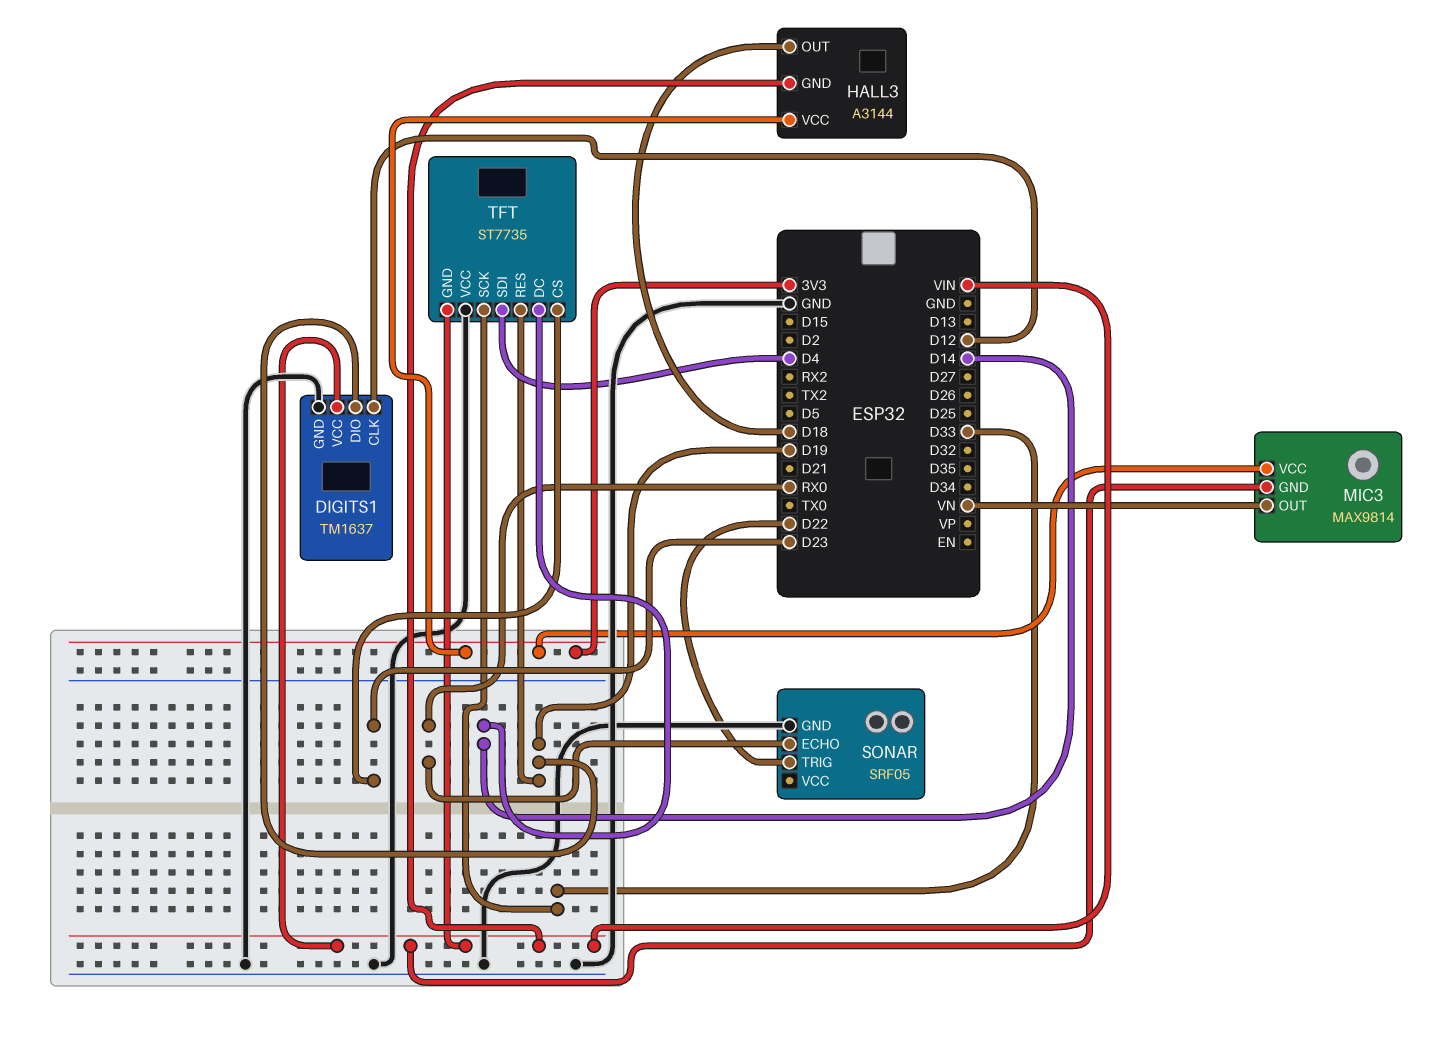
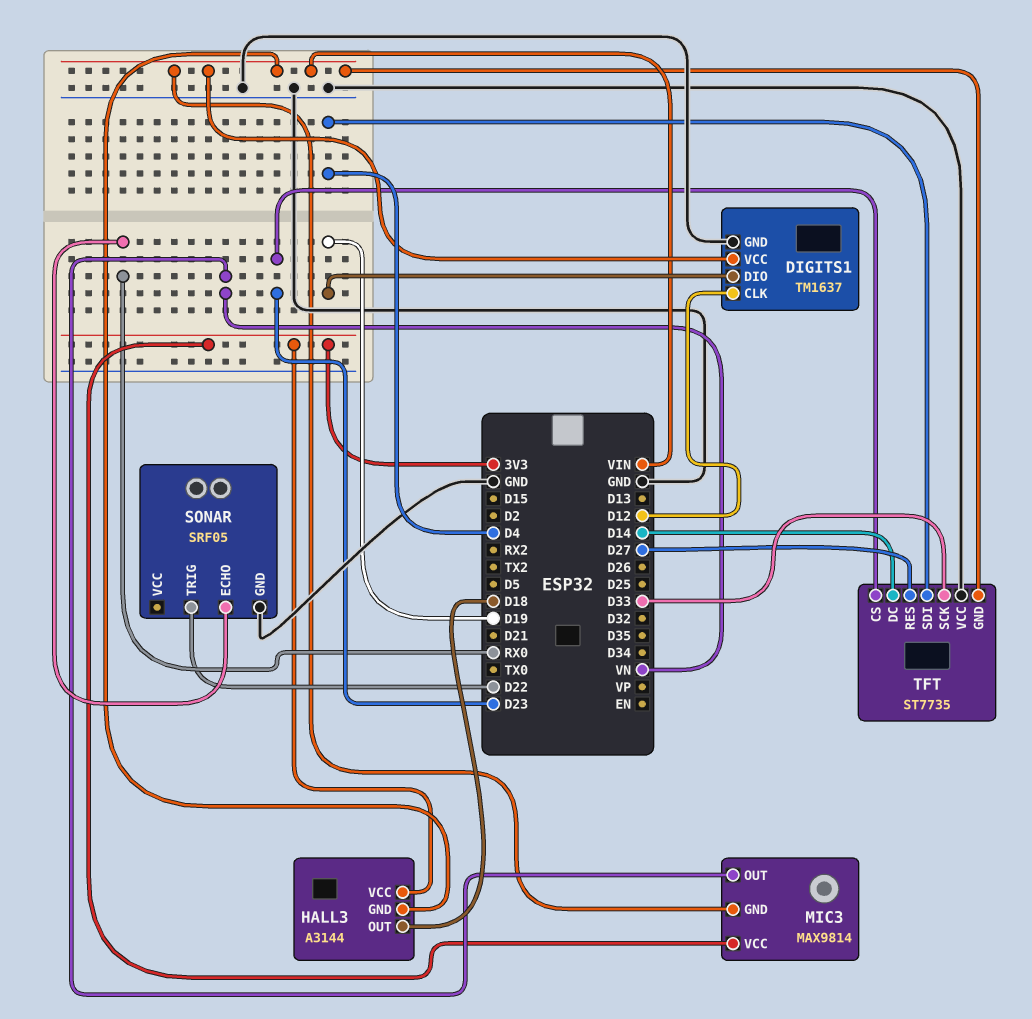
TFT pin RES: D19 -> D27

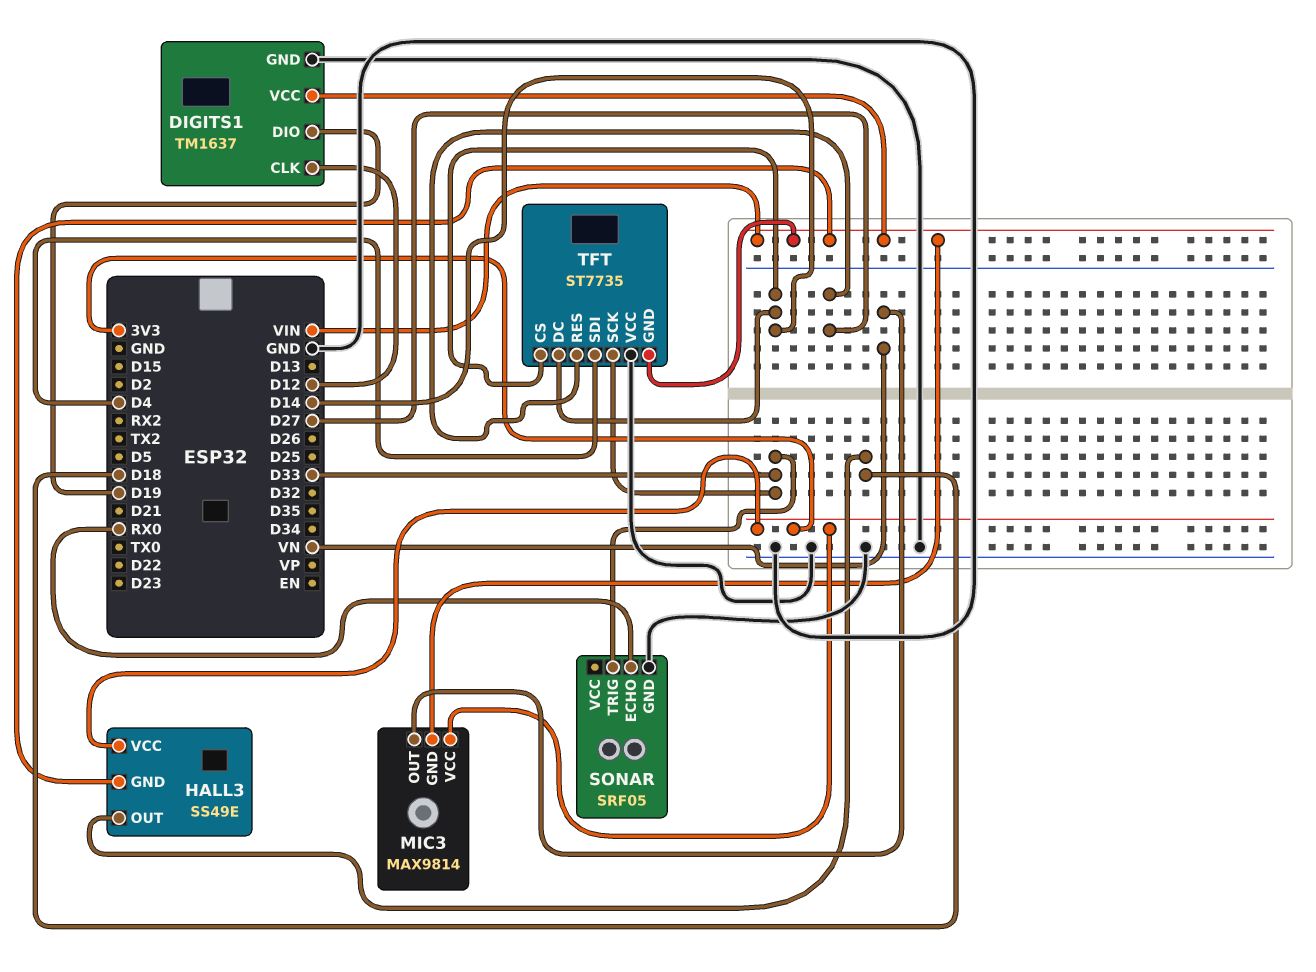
HALL3: A3144 -> SS49E
SONAR pin TRIG: D22 -> D33
TFT pin CS: D23 -> D14

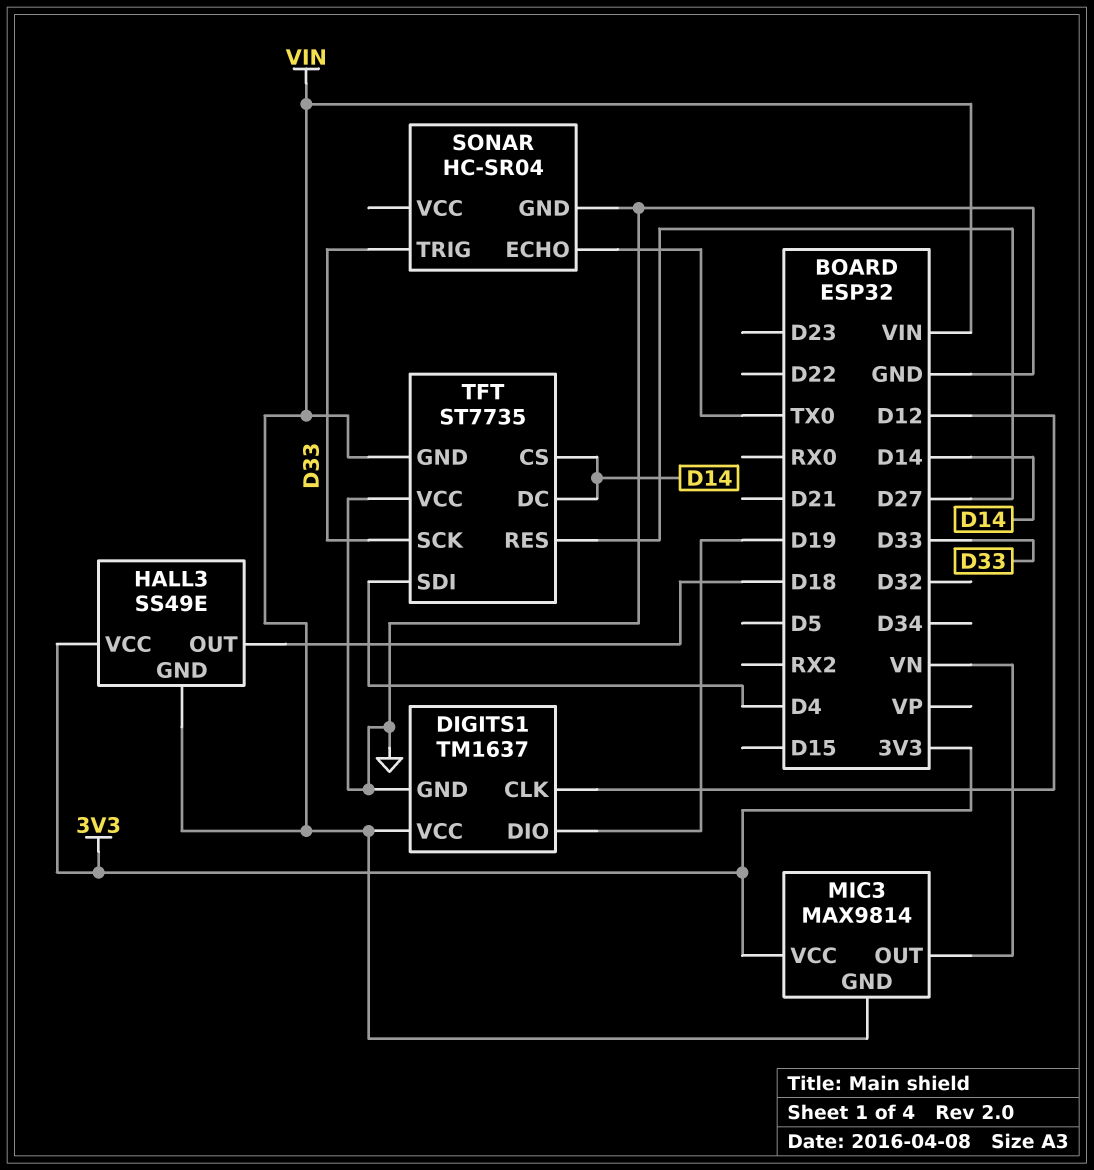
SONAR: SRF05 -> HC-SR04
SONAR pin ECHO: RX0 -> TX0

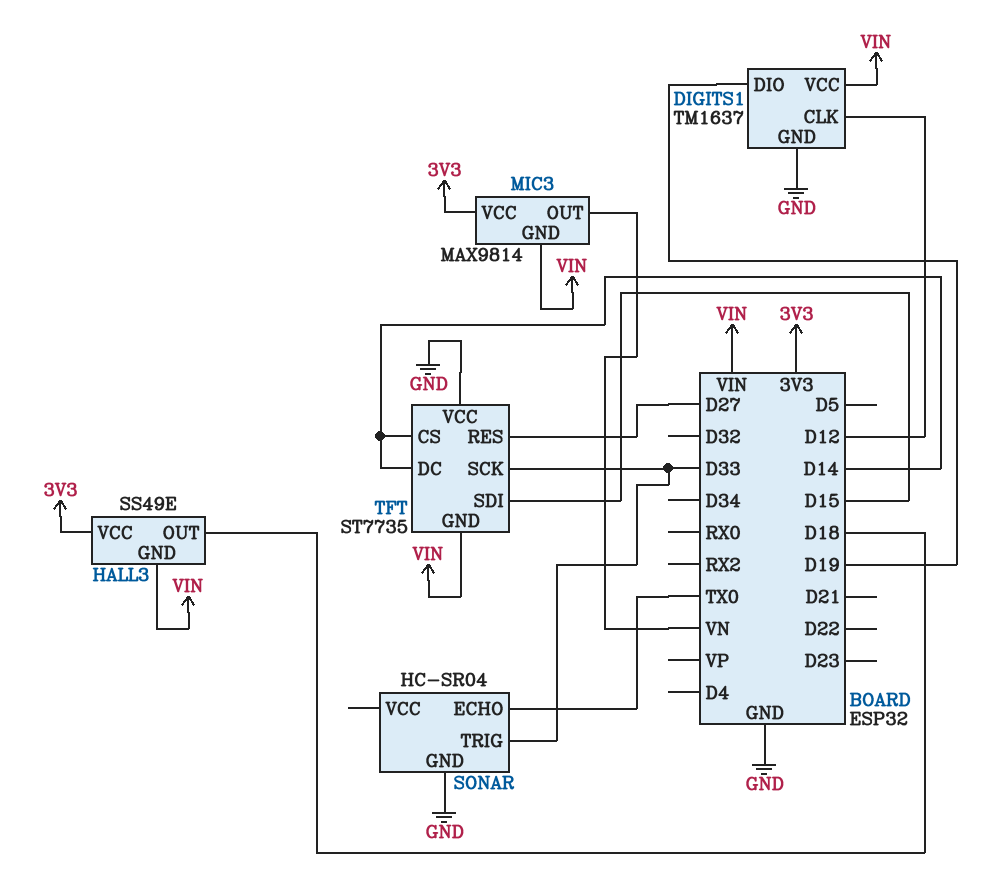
TFT pin SDI: D4 -> D15

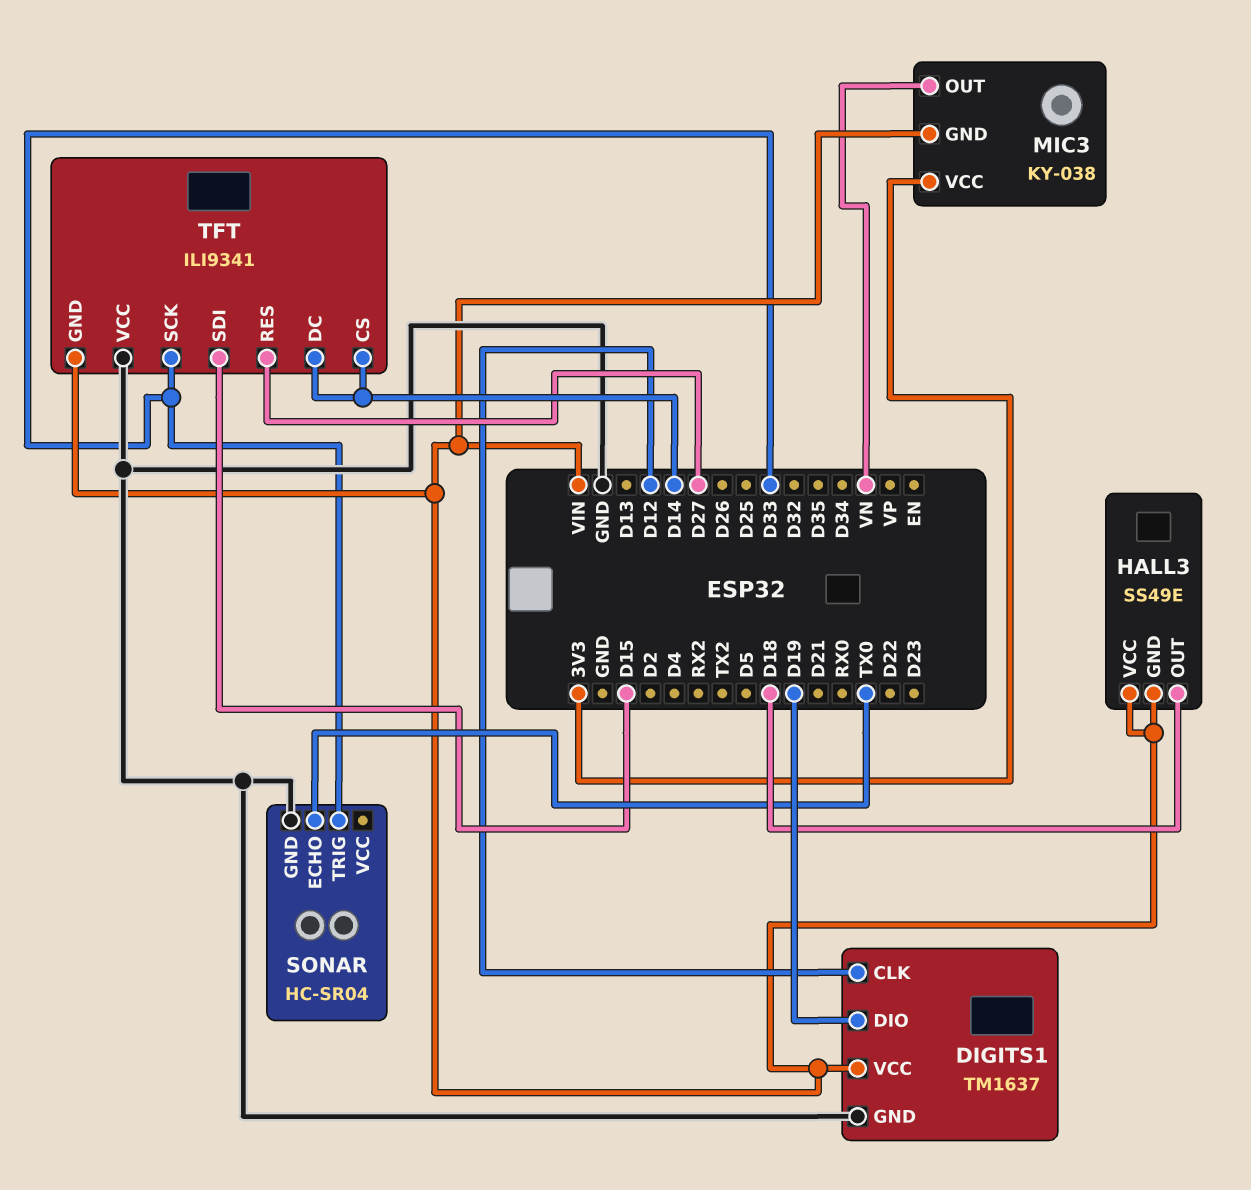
HALL3 pin VCC: 3V3 -> VIN
MIC3: MAX9814 -> KY-038
TFT: ST7735 -> ILI9341

